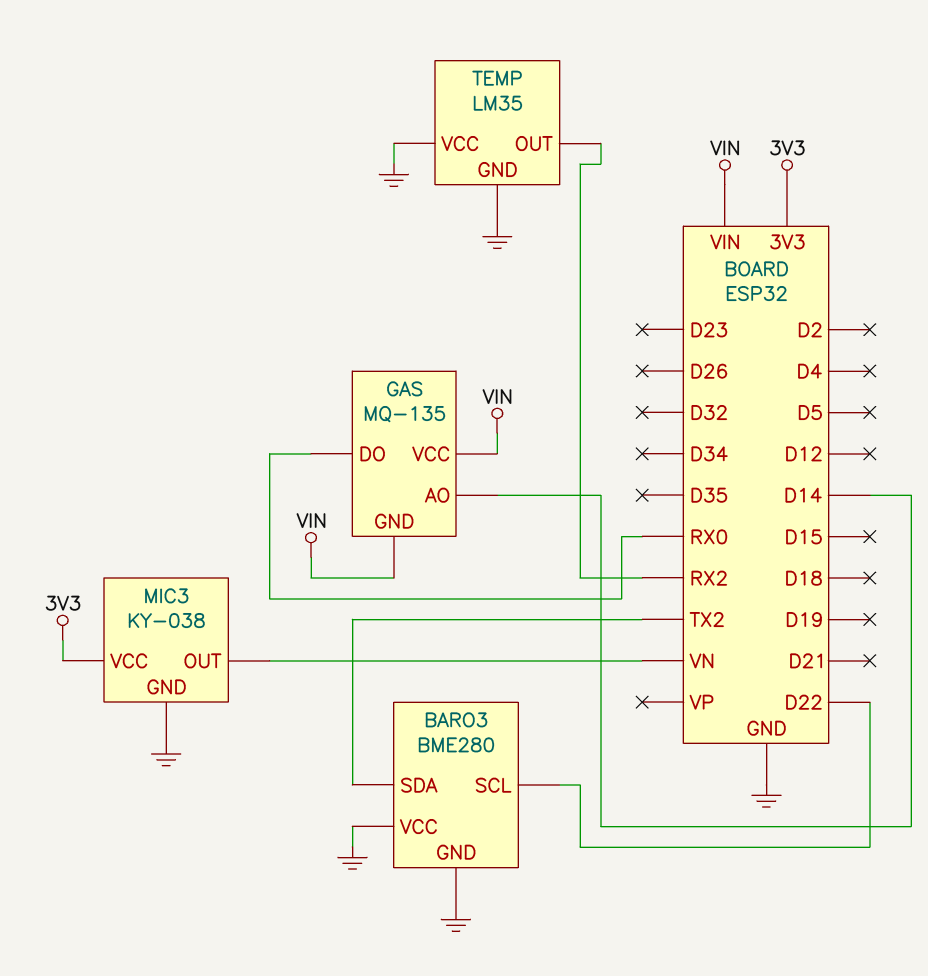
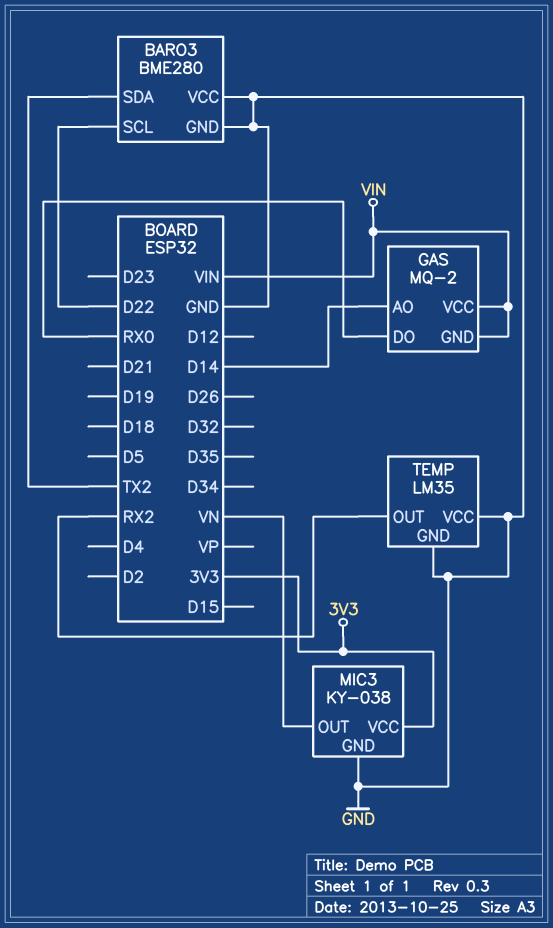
GAS: MQ-135 -> MQ-2

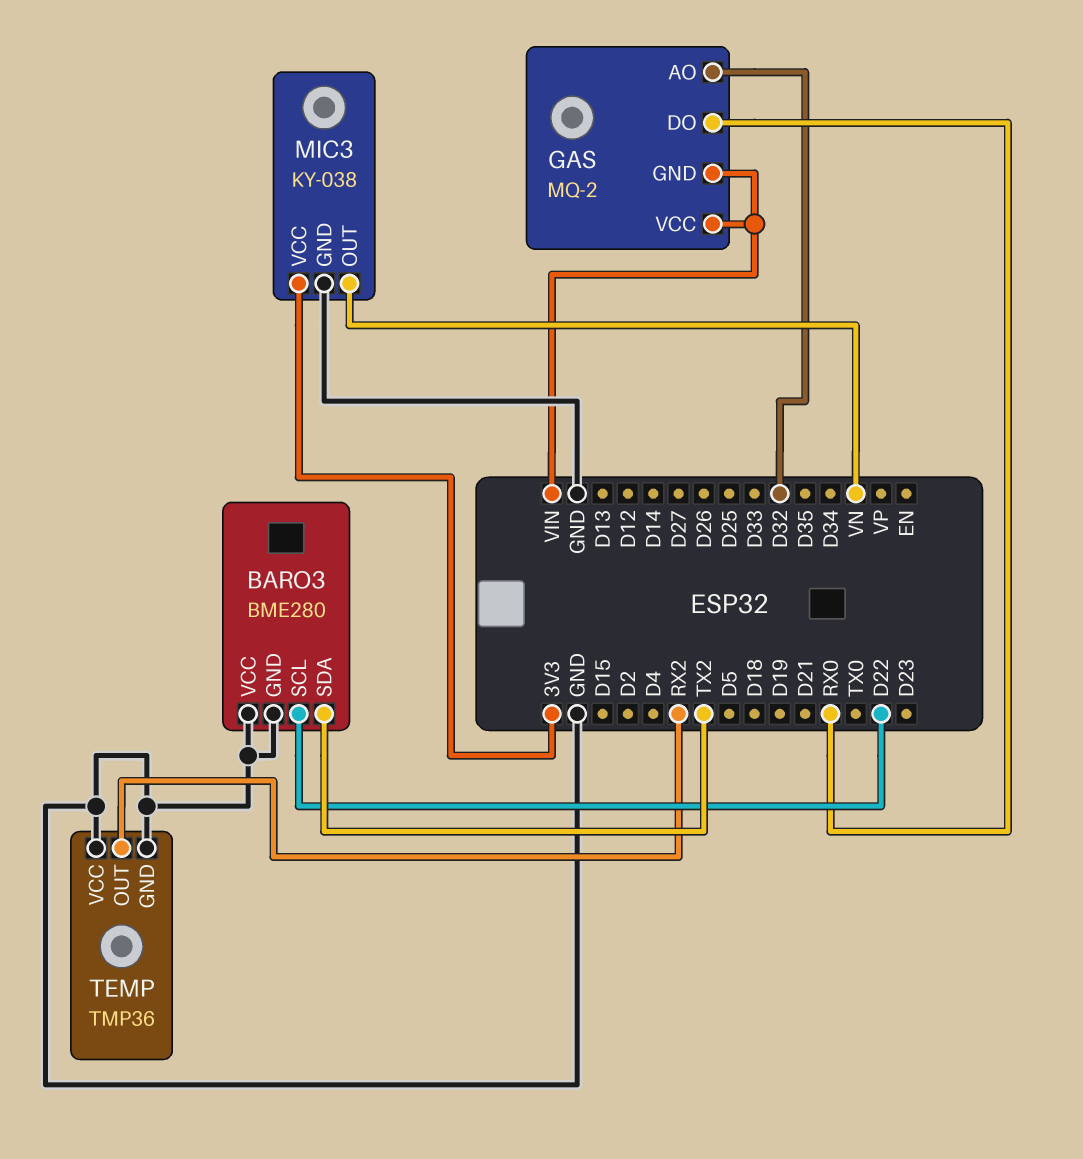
GAS pin AO: D14 -> D32
TEMP: LM35 -> TMP36

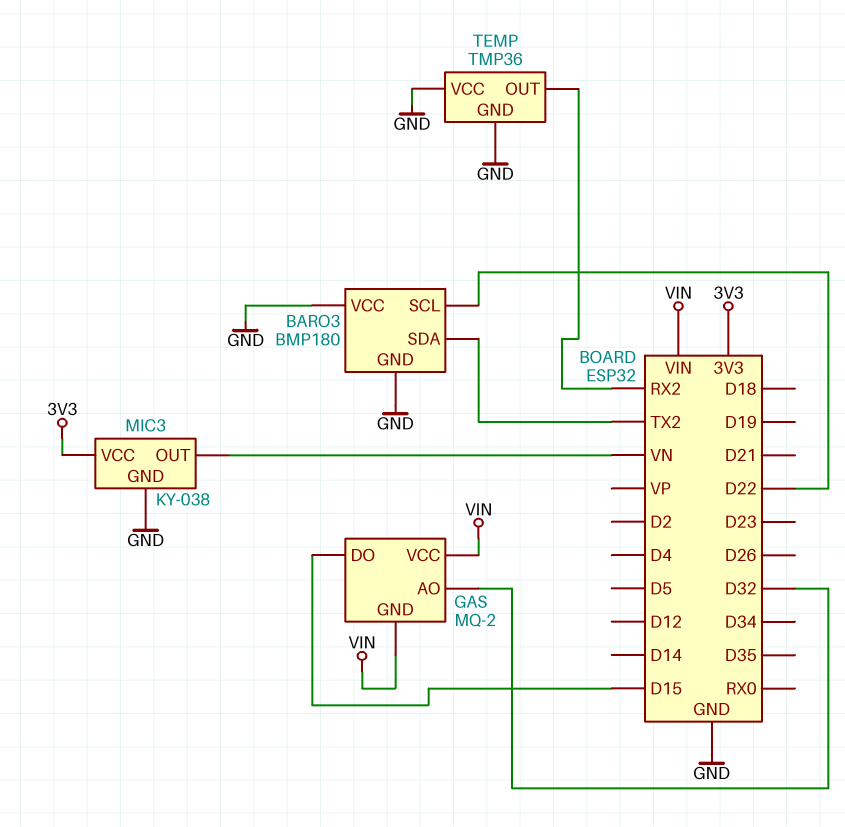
BARO3: BME280 -> BMP180
GAS pin DO: RX0 -> D15

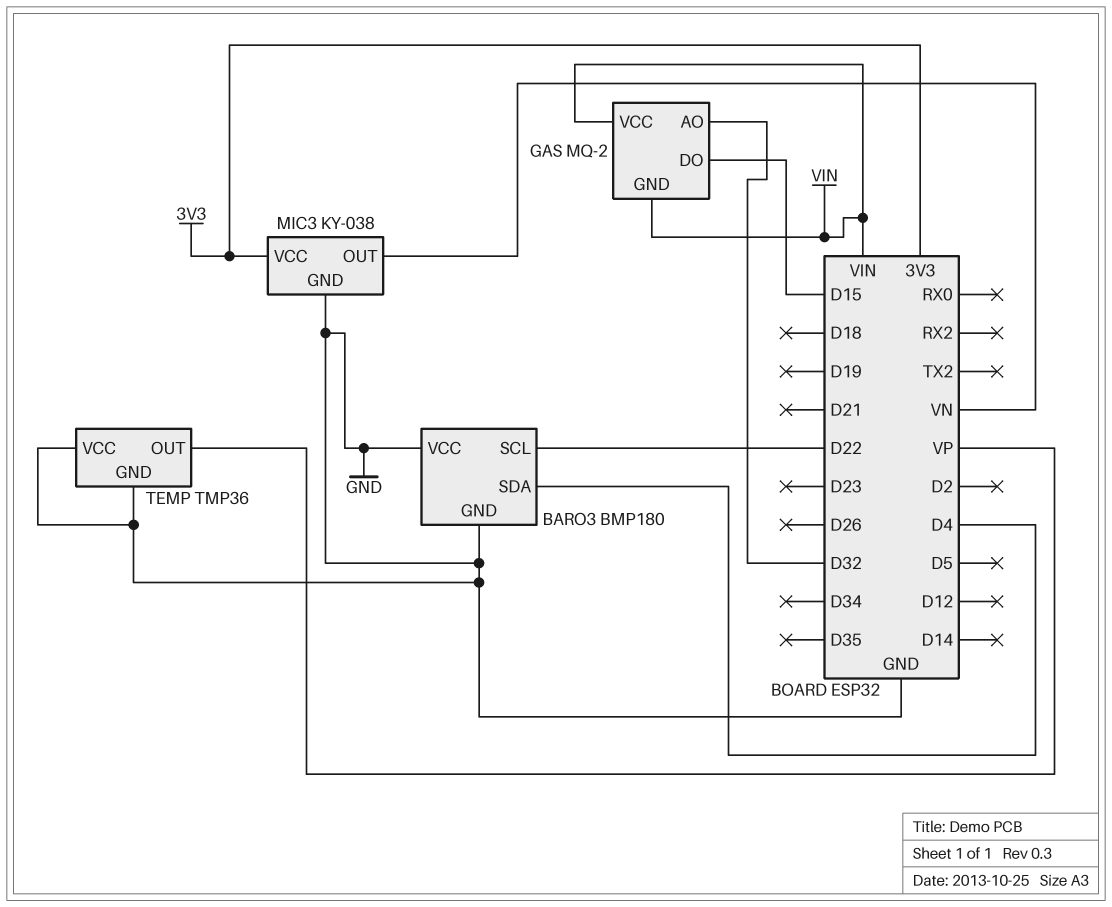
BARO3 pin SDA: TX2 -> D4
TEMP pin OUT: RX2 -> VP

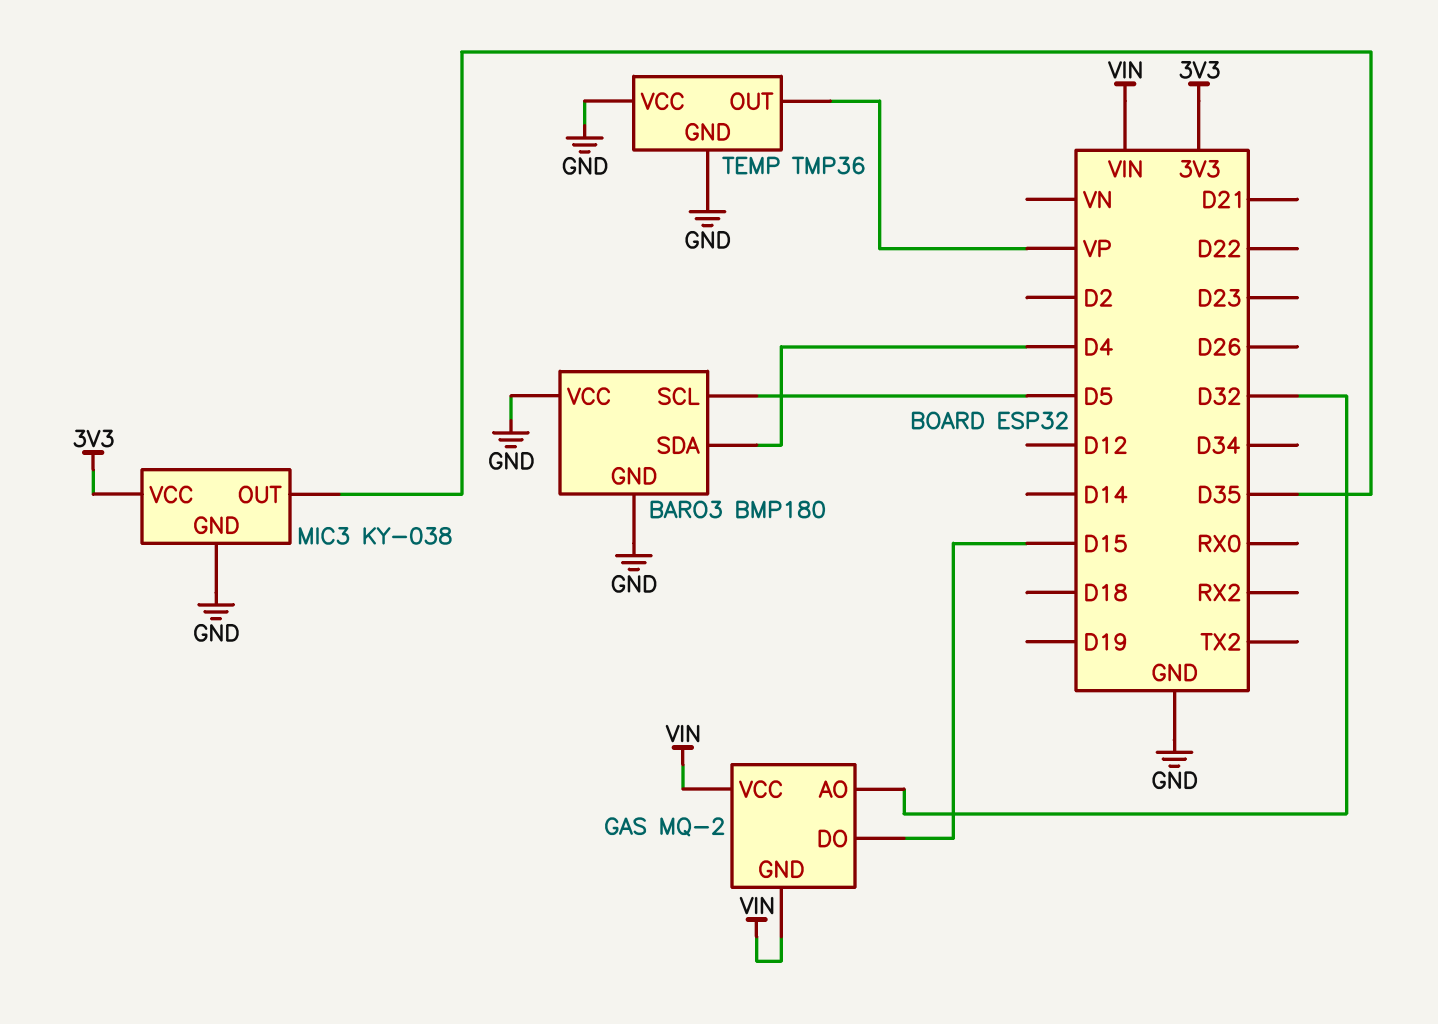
BARO3 pin SCL: D22 -> D5
MIC3 pin OUT: VN -> D35

